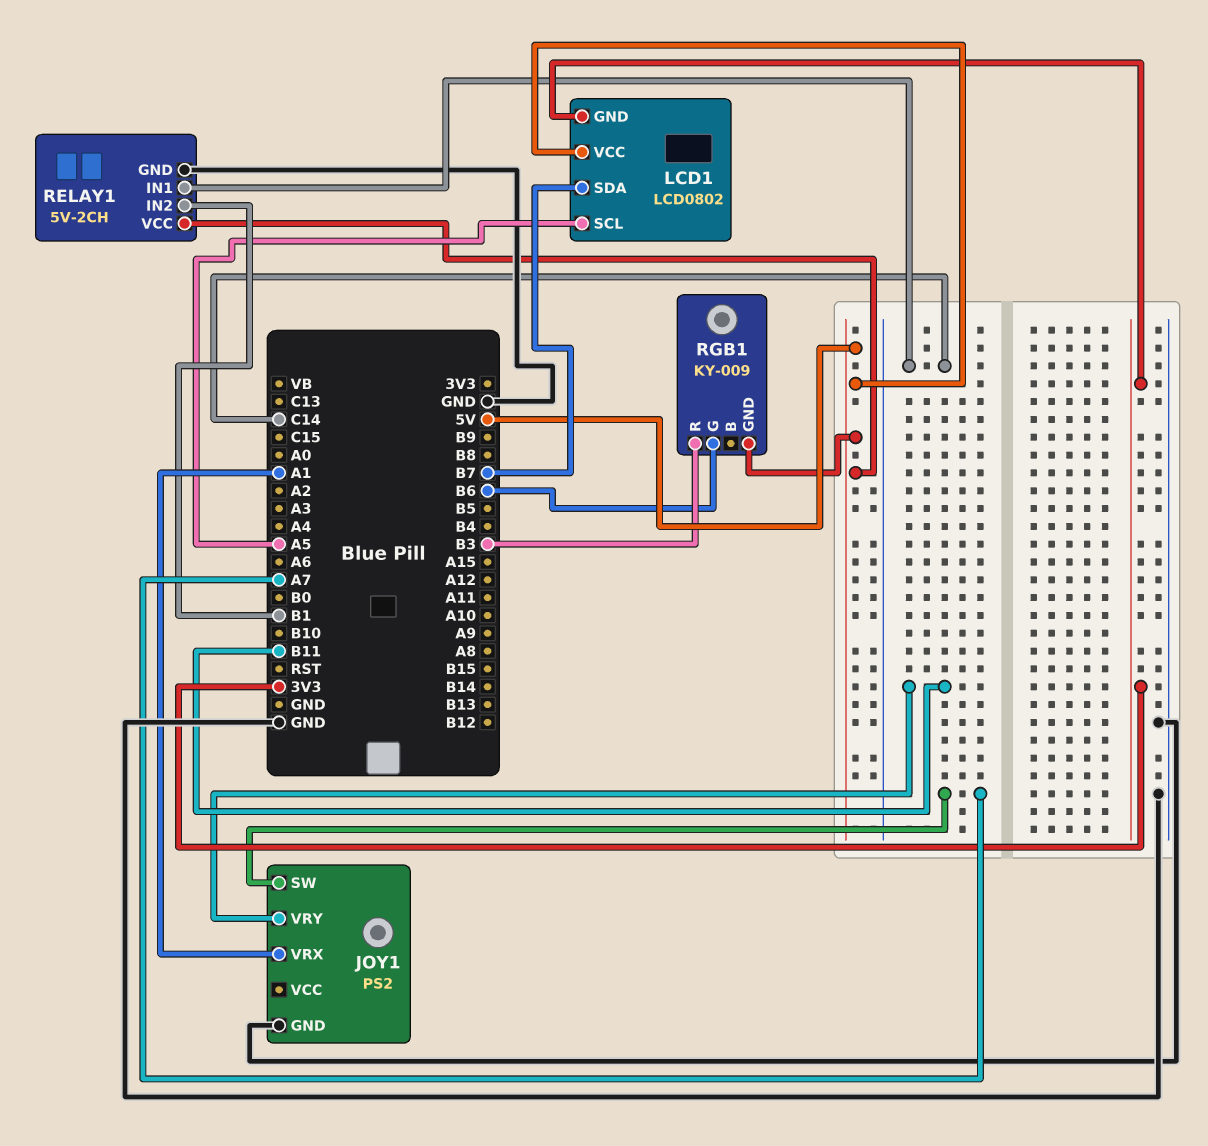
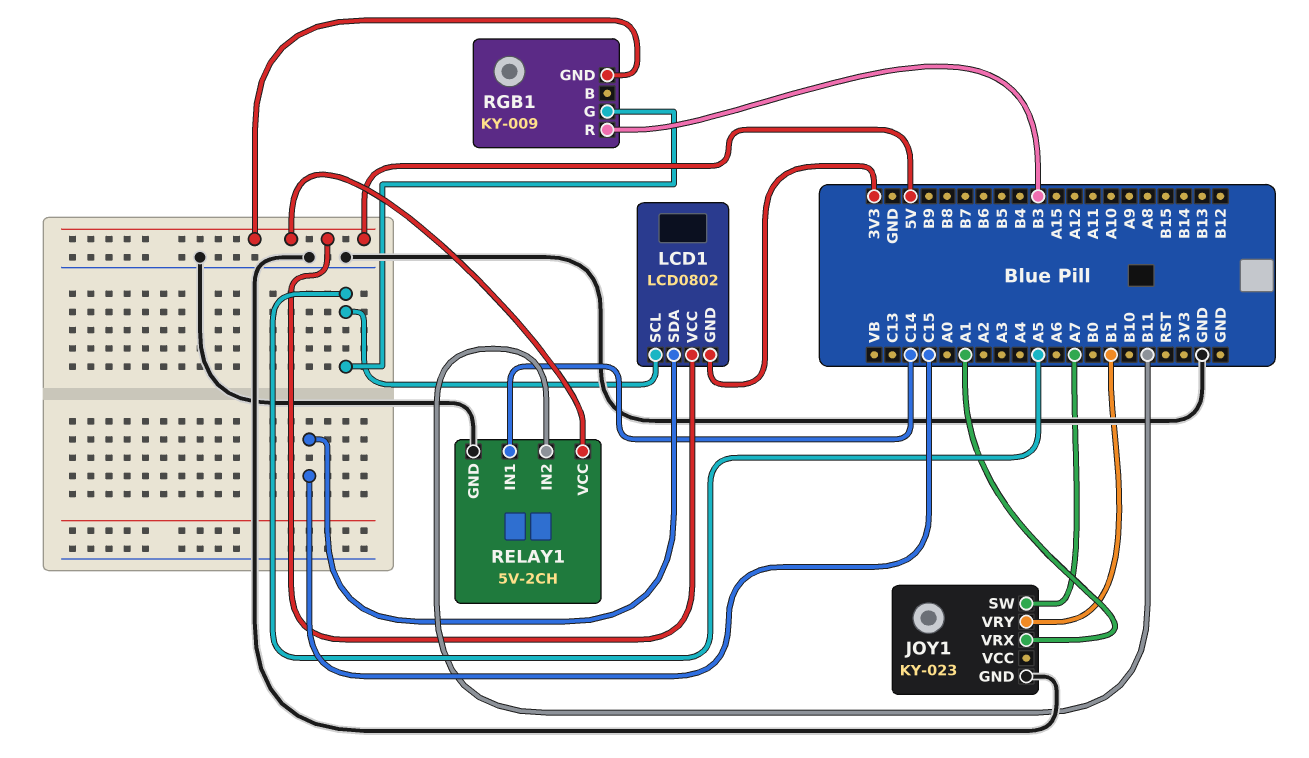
JOY1: PS2 -> KY-023
JOY1 pin VRY: B11 -> B1
LCD1 pin SDA: B7 -> C15
RELAY1 pin IN2: B1 -> B11
RGB1 pin G: B6 -> A5

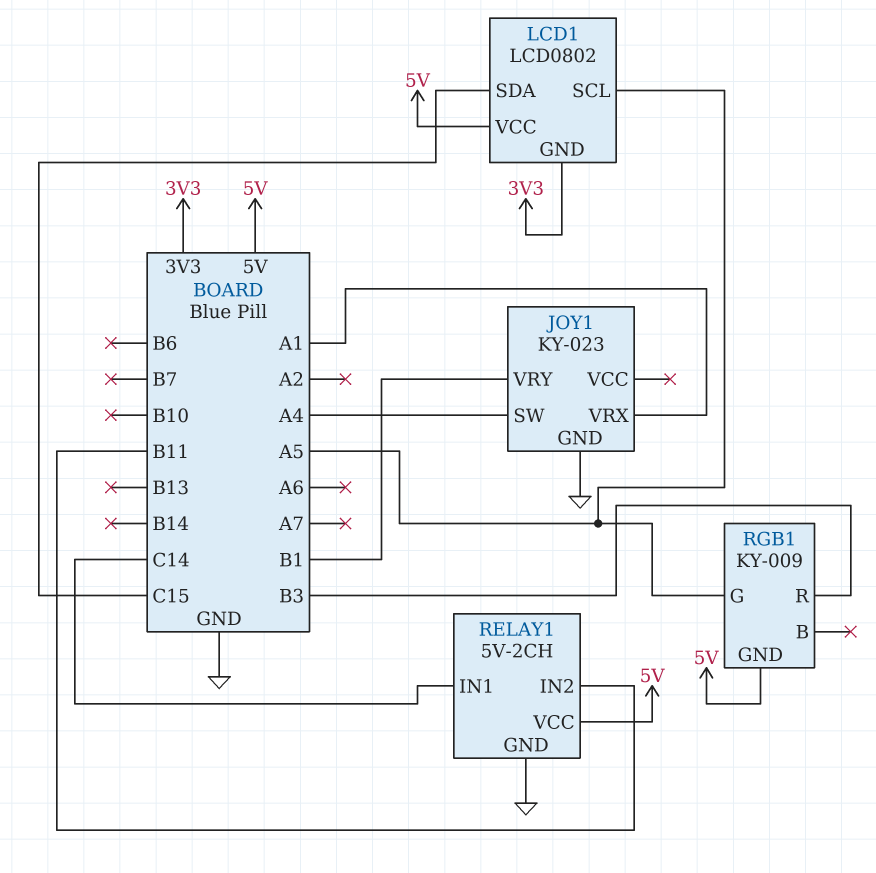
JOY1 pin SW: A7 -> A4

